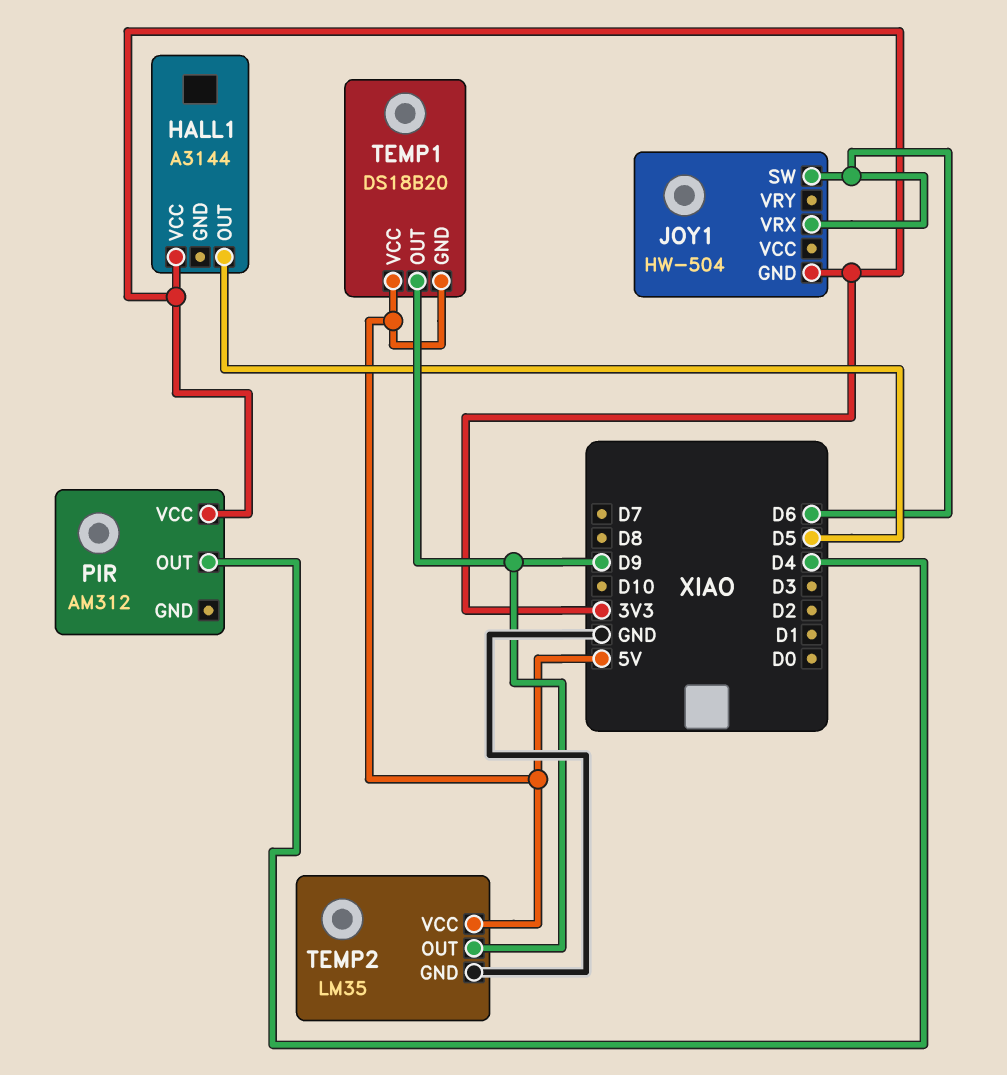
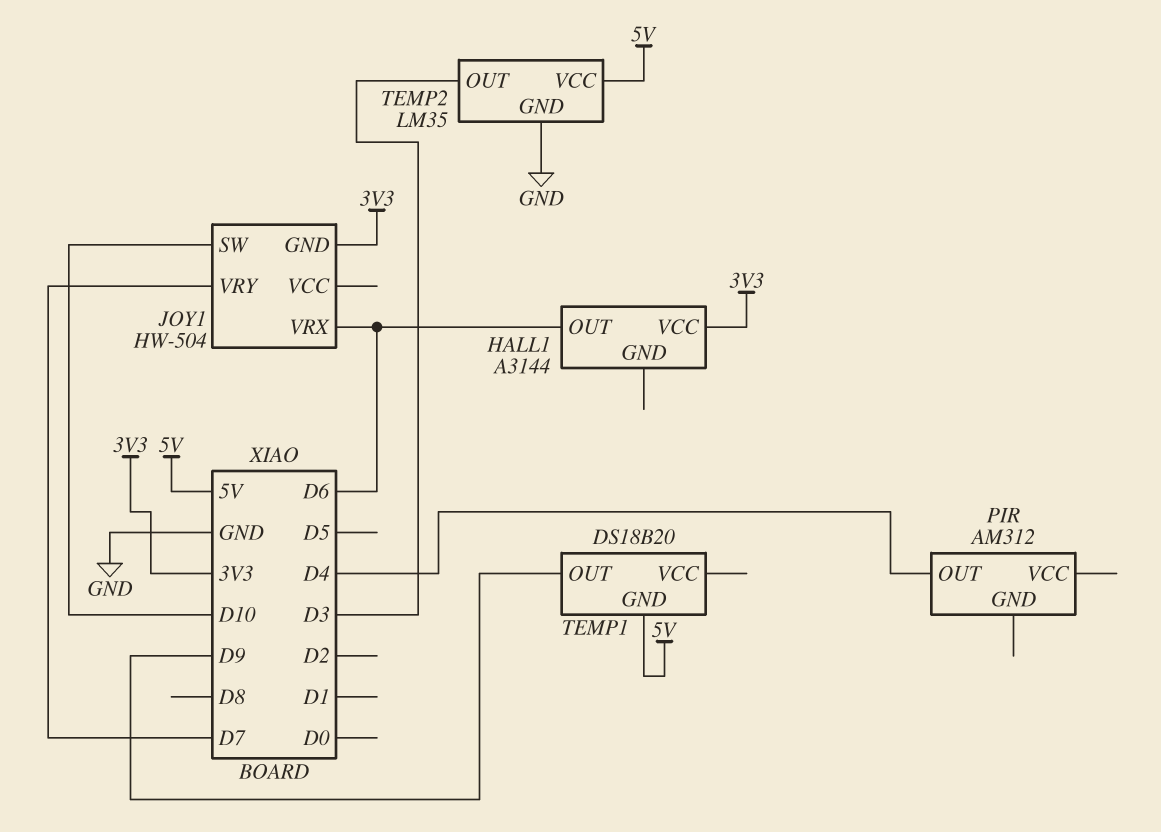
HALL1 pin OUT: D5 -> D6
JOY1 pin SW: D6 -> D10
JOY1 pin VRY: none -> D7
PIR pin VCC: 3V3 -> none
TEMP1 pin VCC: 5V -> none
TEMP2 pin OUT: D9 -> D3

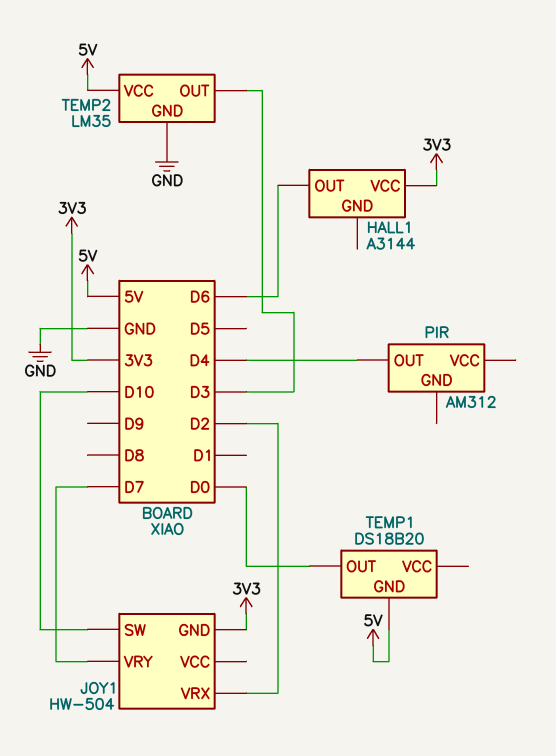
JOY1 pin VRX: D6 -> D2
TEMP1 pin OUT: D9 -> D0

